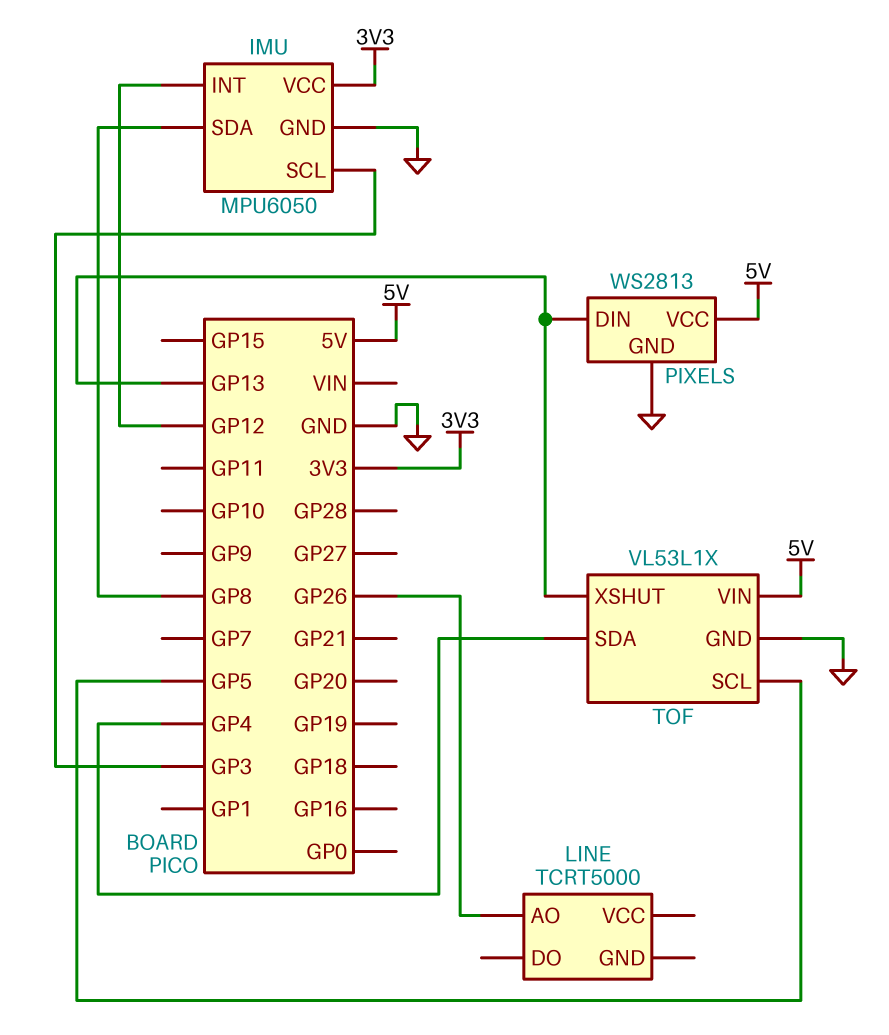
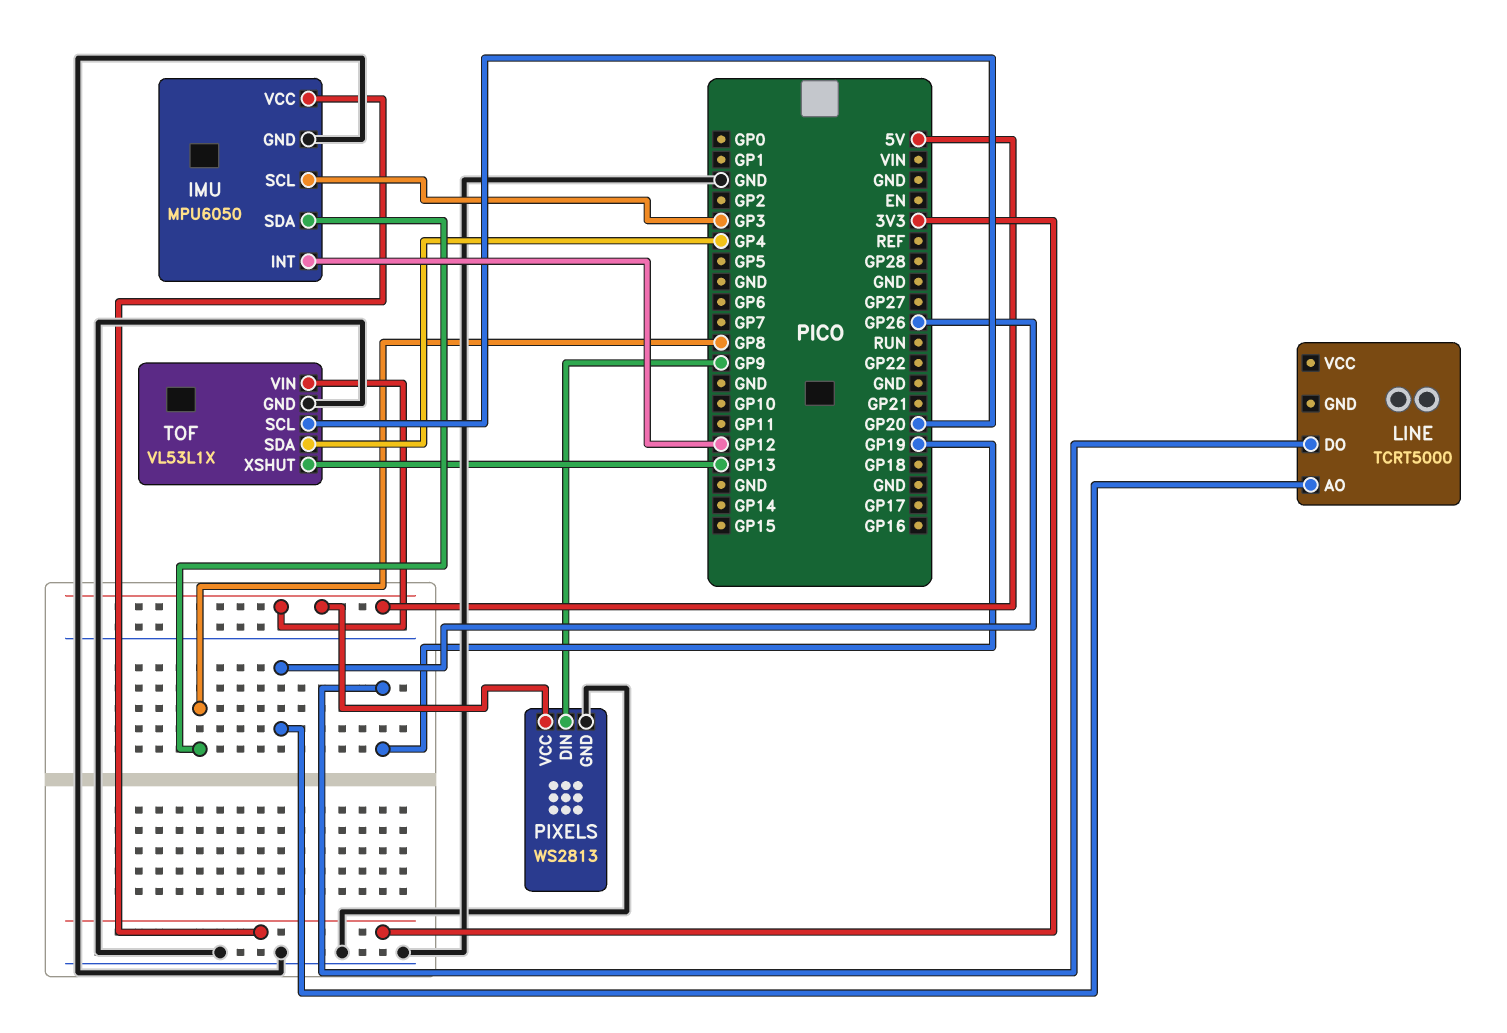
LINE pin DO: none -> GP19
PIXELS pin DIN: GP13 -> GP9
TOF pin SCL: GP5 -> GP20

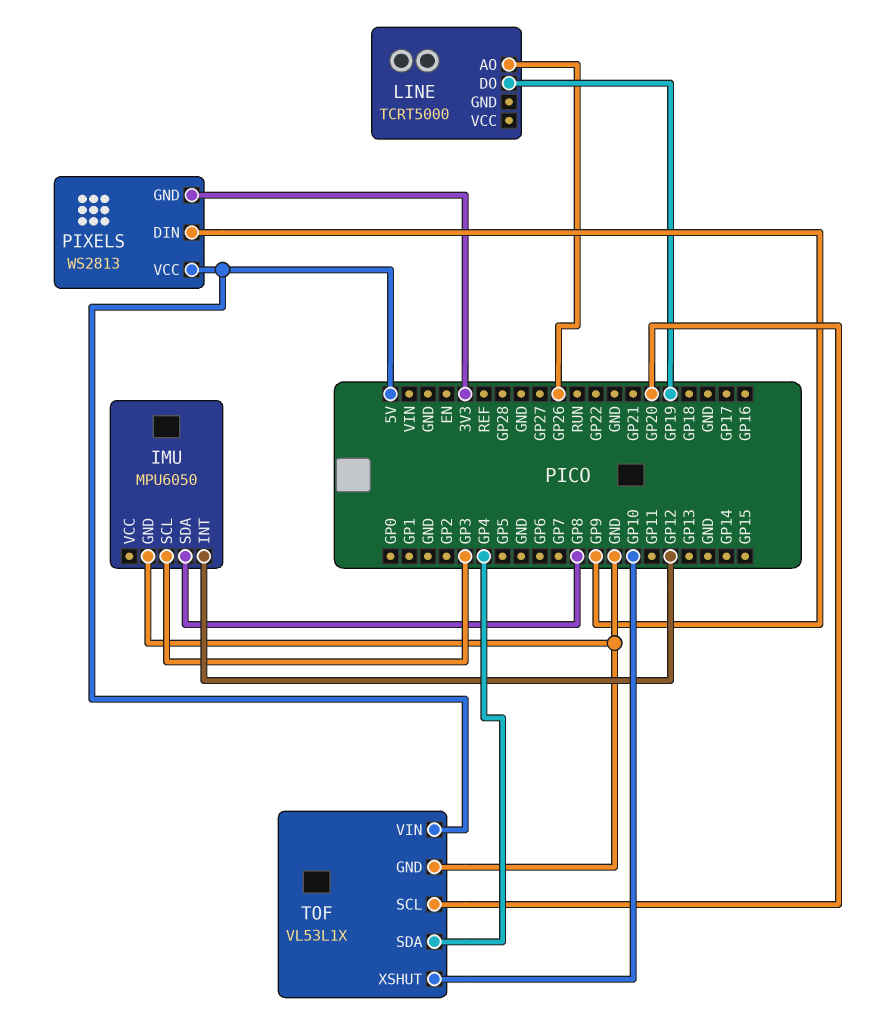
IMU pin VCC: 3V3 -> none
PIXELS pin GND: GND -> 3V3
TOF pin XSHUT: GP13 -> GP10

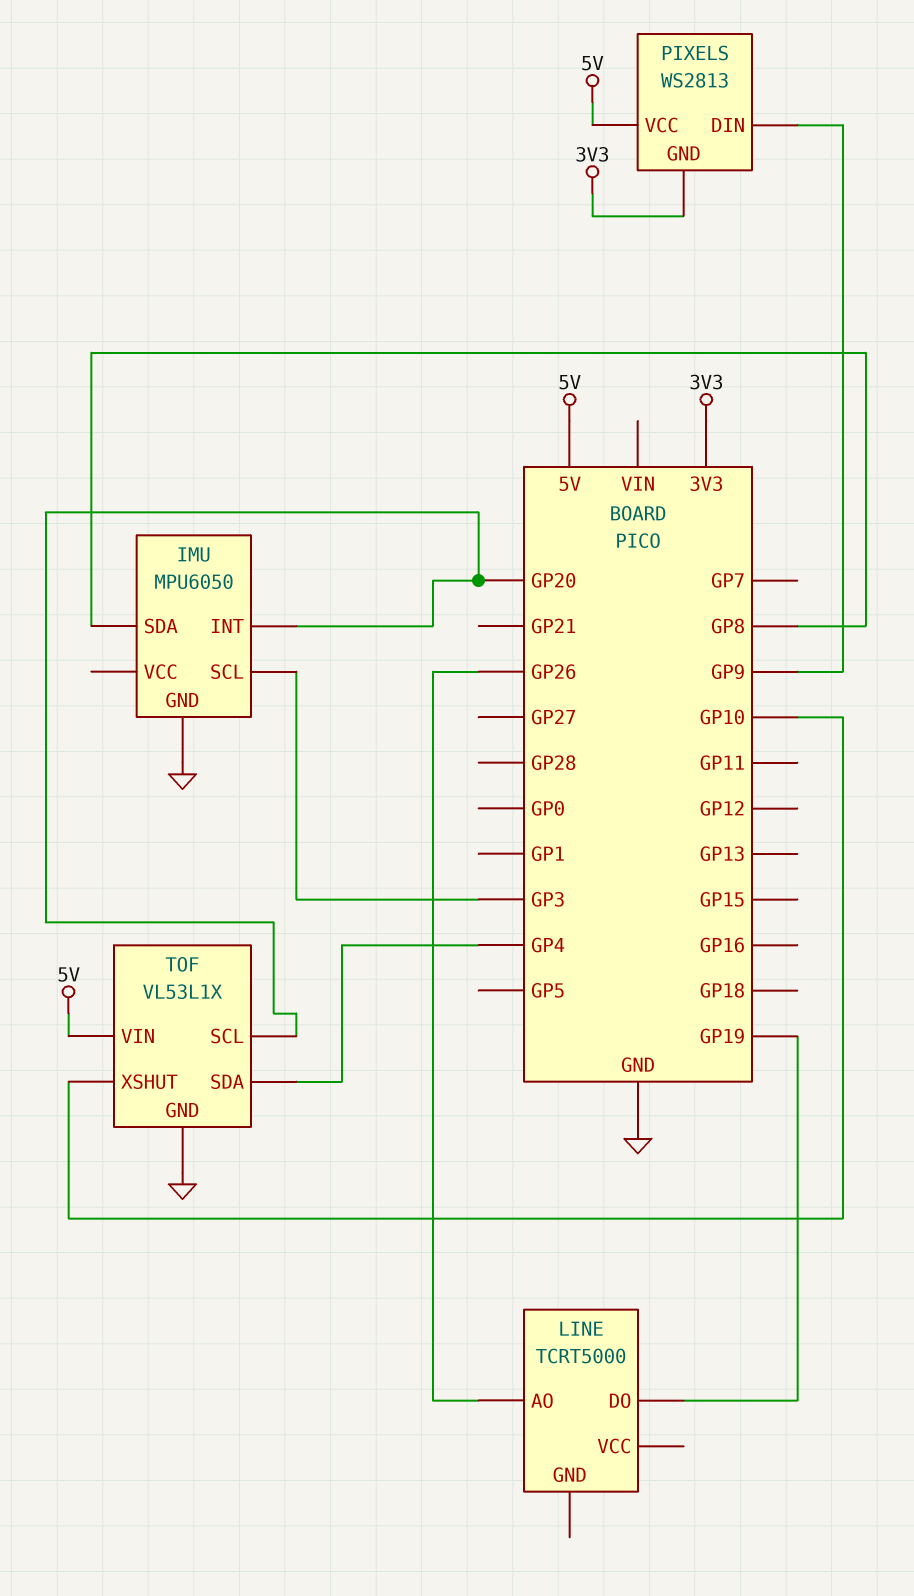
IMU pin INT: GP12 -> GP20

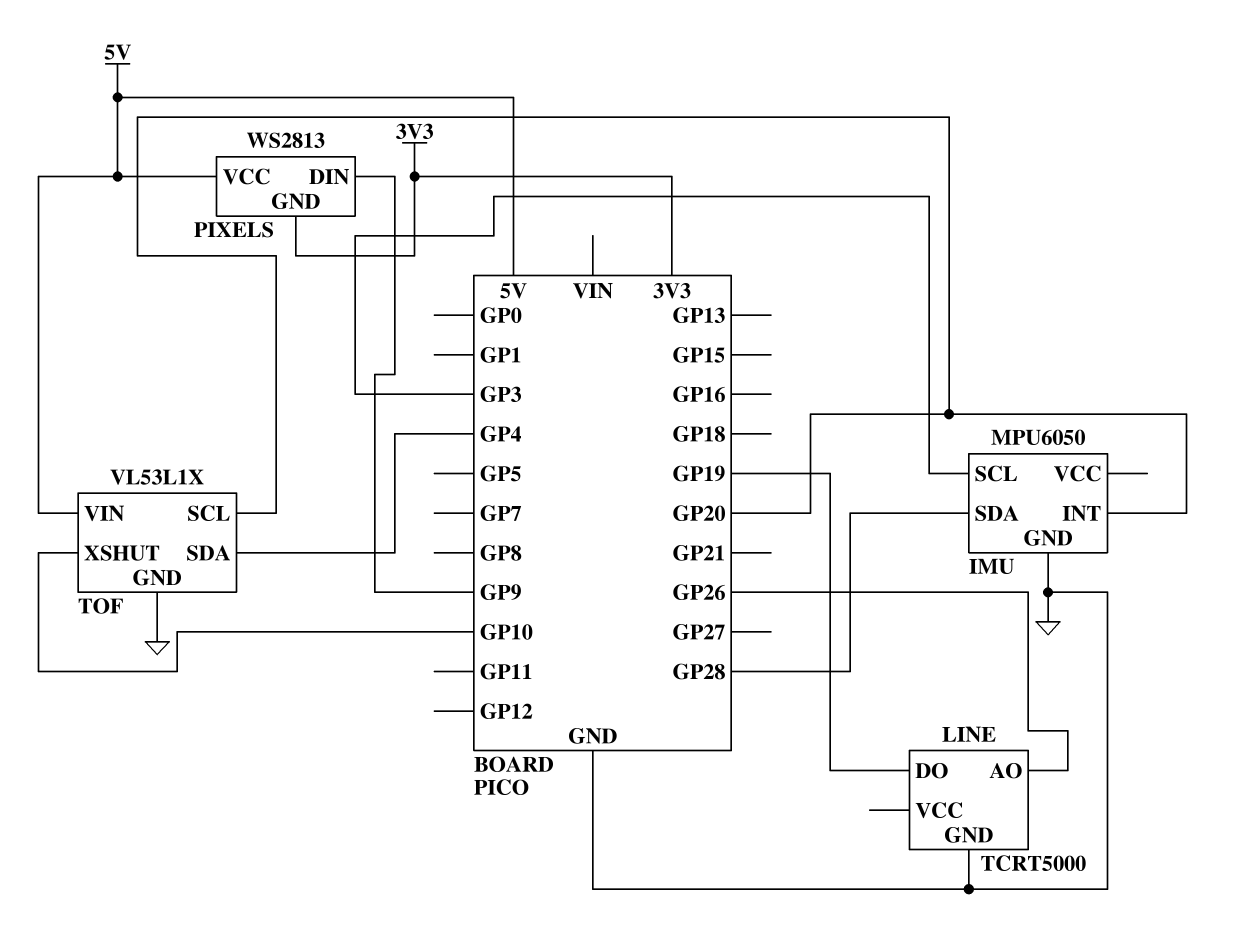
IMU pin SDA: GP8 -> GP28
LINE pin GND: none -> GND

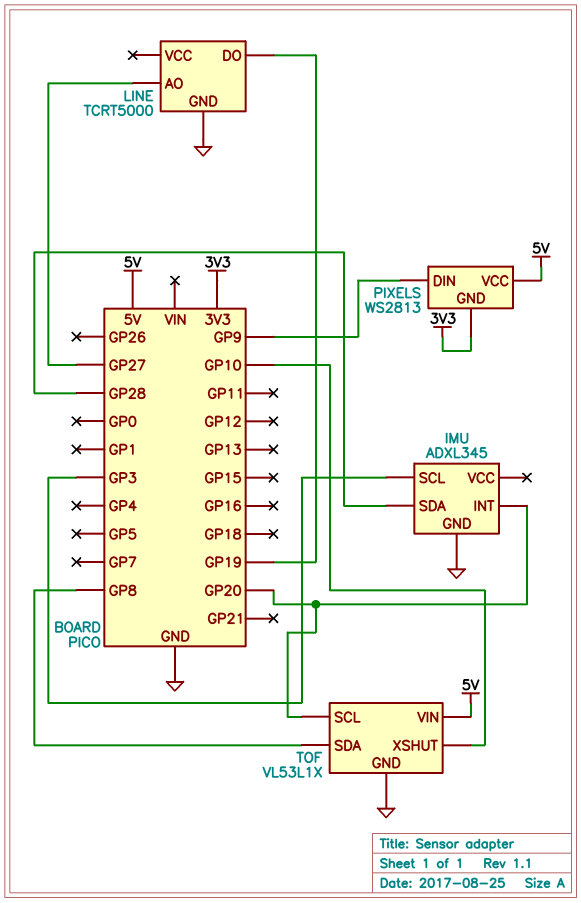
IMU: MPU6050 -> ADXL345
LINE pin AO: GP26 -> GP27
TOF pin SDA: GP4 -> GP8

